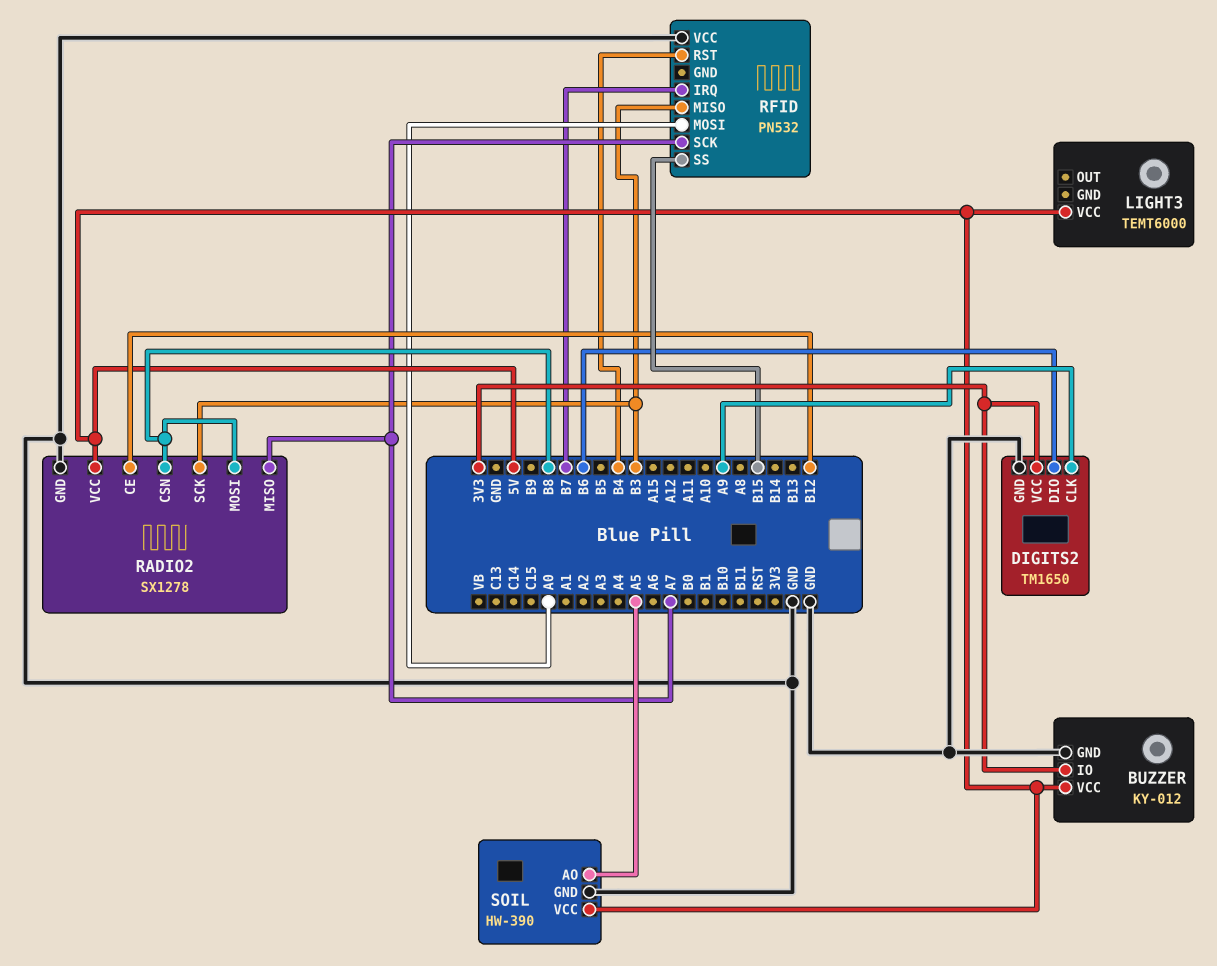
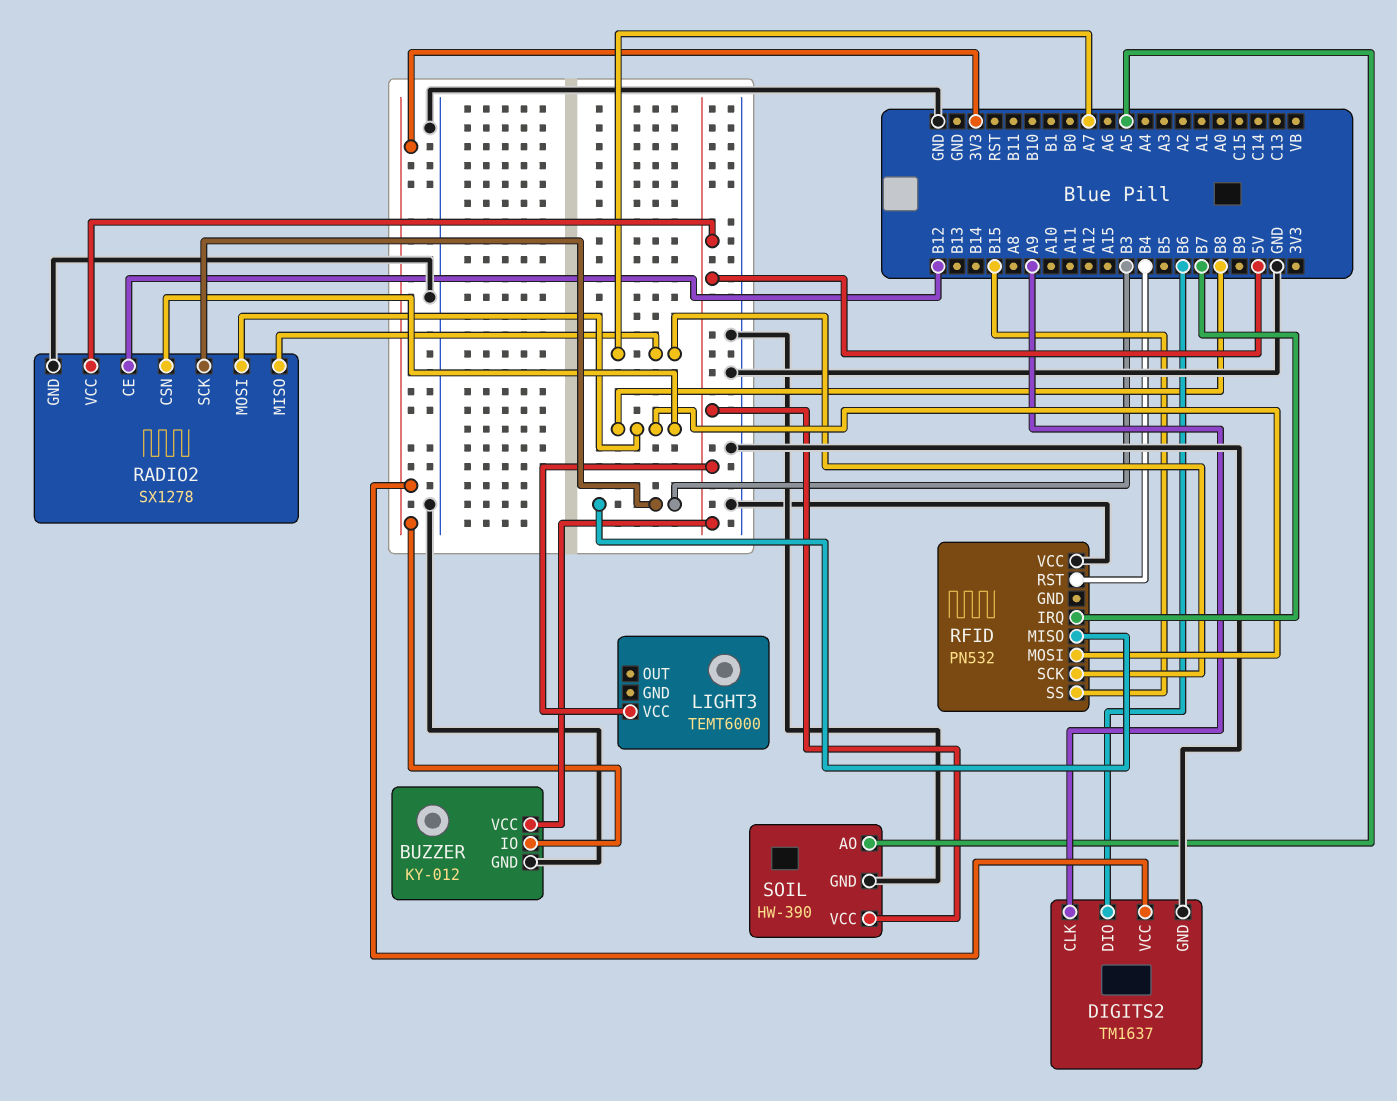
DIGITS2: TM1650 -> TM1637
RFID pin MOSI: A0 -> B8

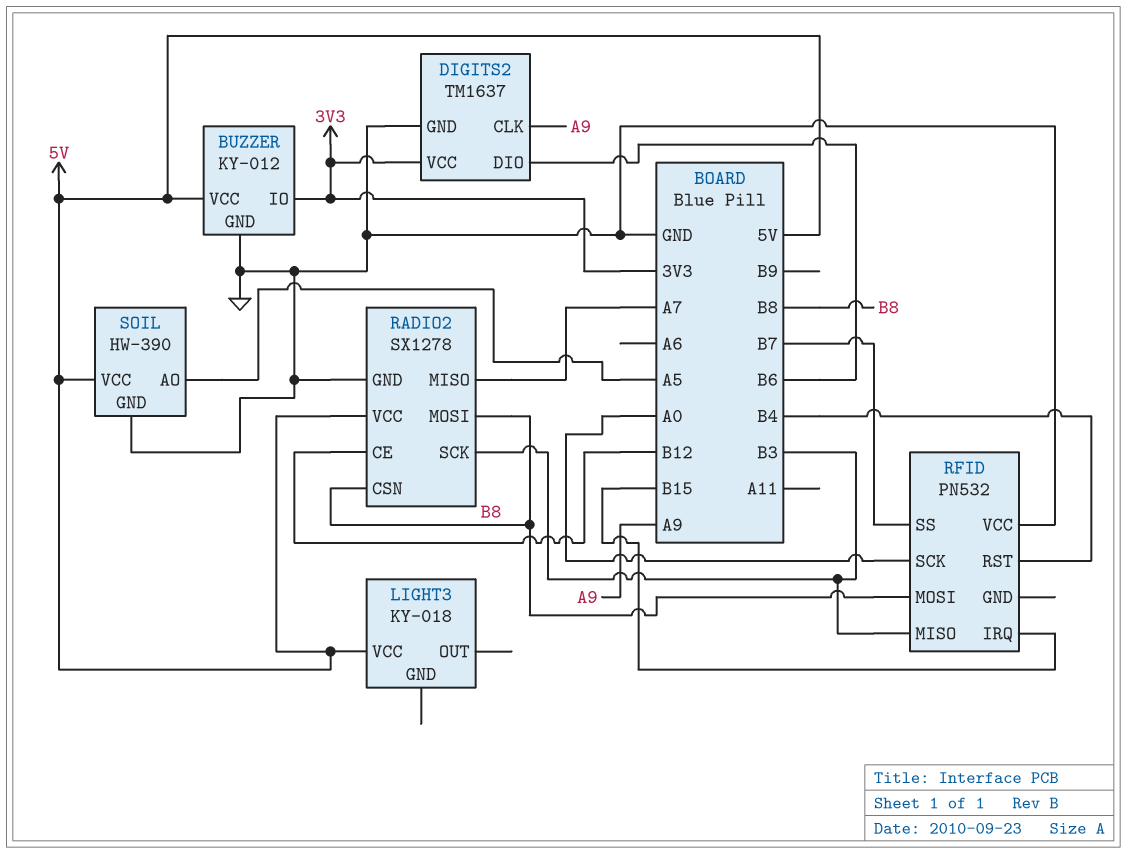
LIGHT3: TEMT6000 -> KY-018
RFID pin IRQ: B7 -> B15
RFID pin SCK: A7 -> A0
RFID pin SS: B15 -> B7

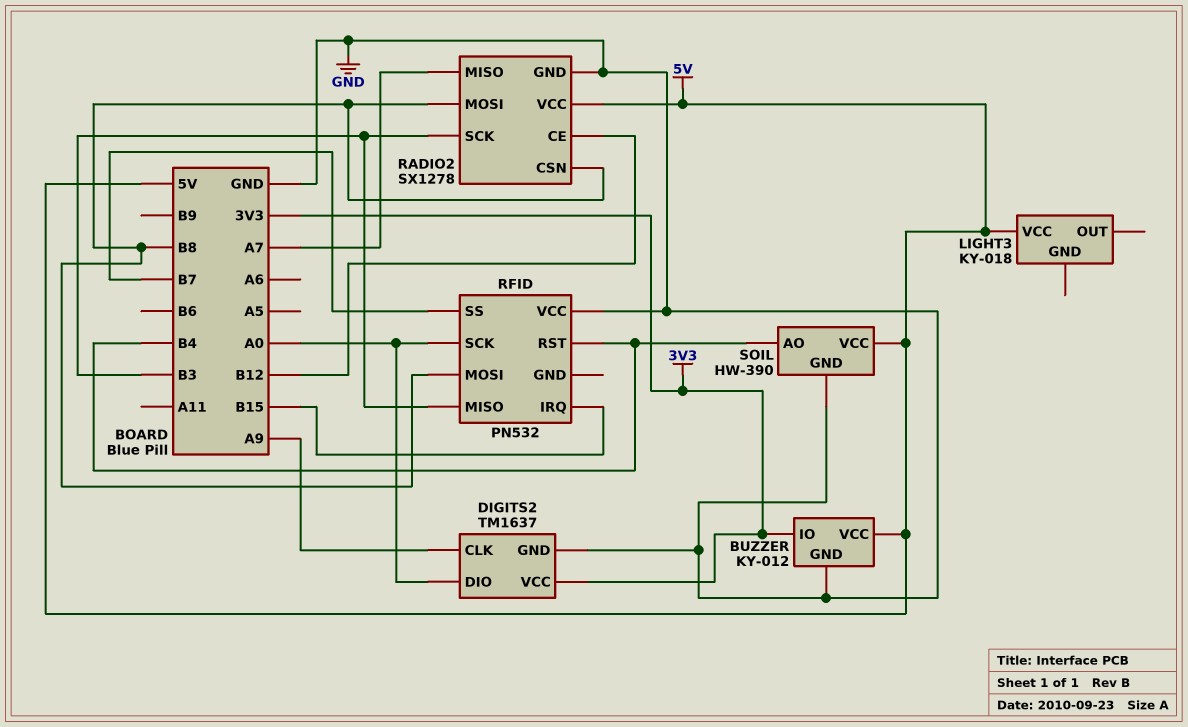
DIGITS2 pin DIO: B6 -> A0
SOIL pin AO: A5 -> B4

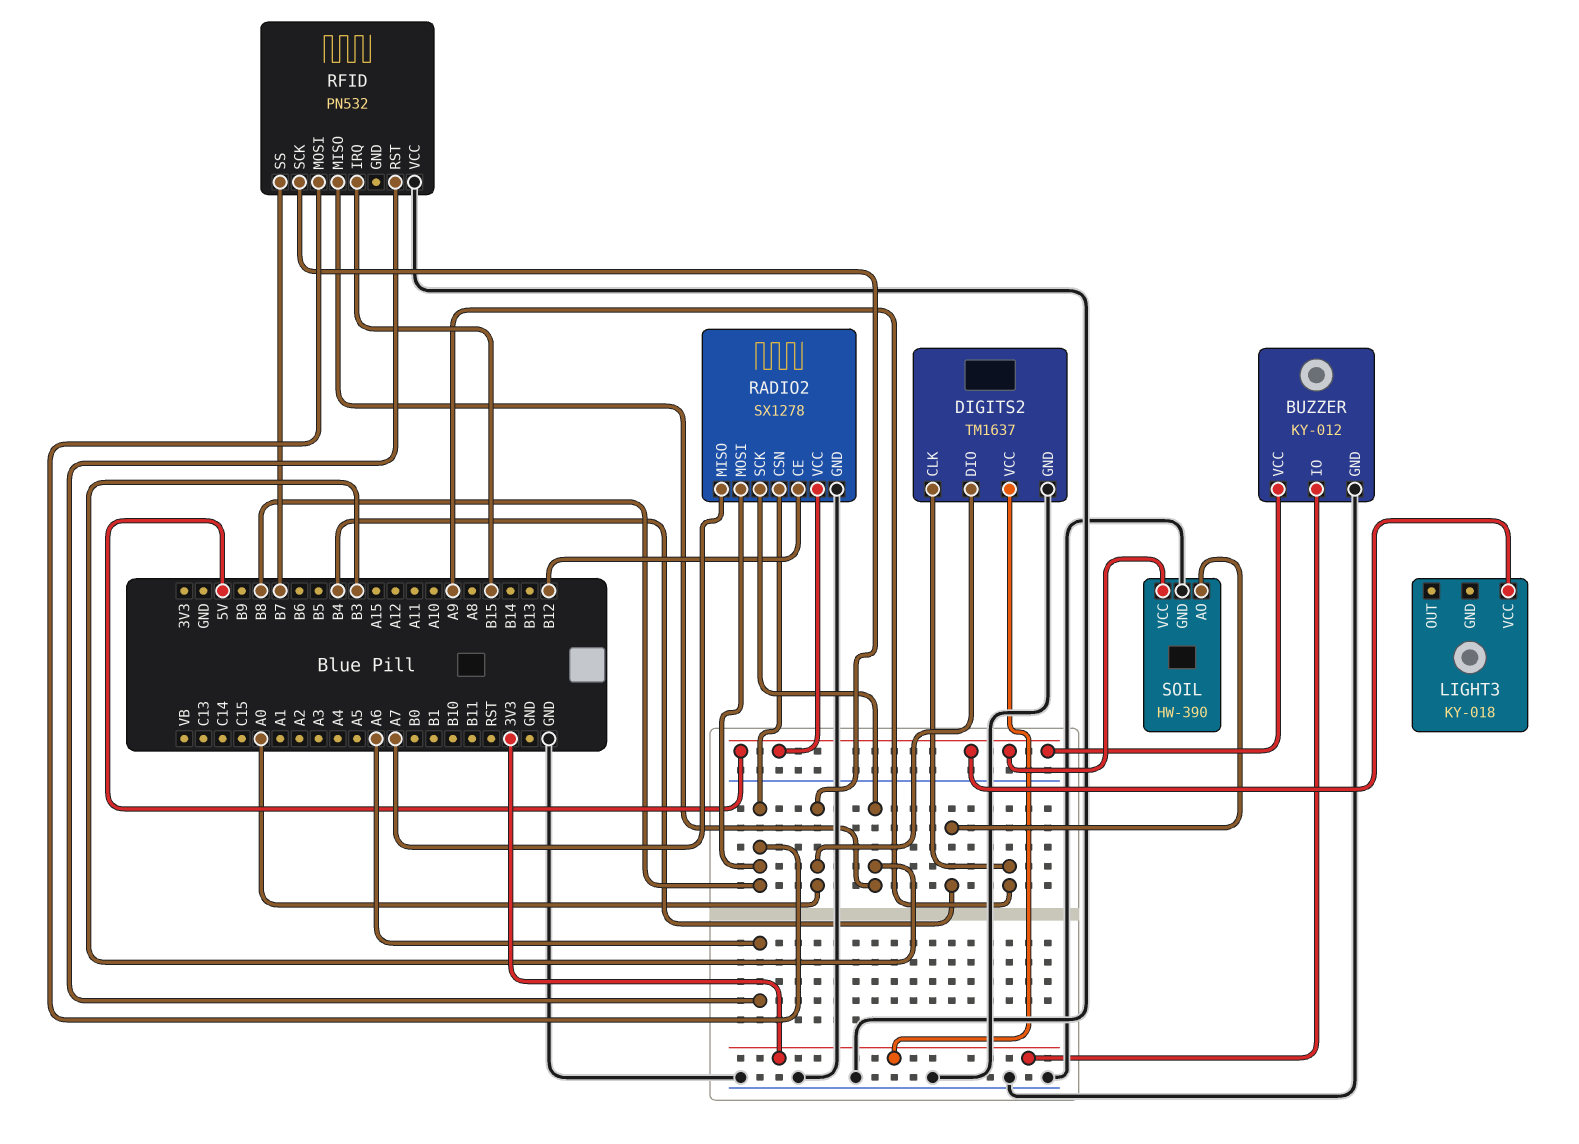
RFID pin RST: B4 -> A6

